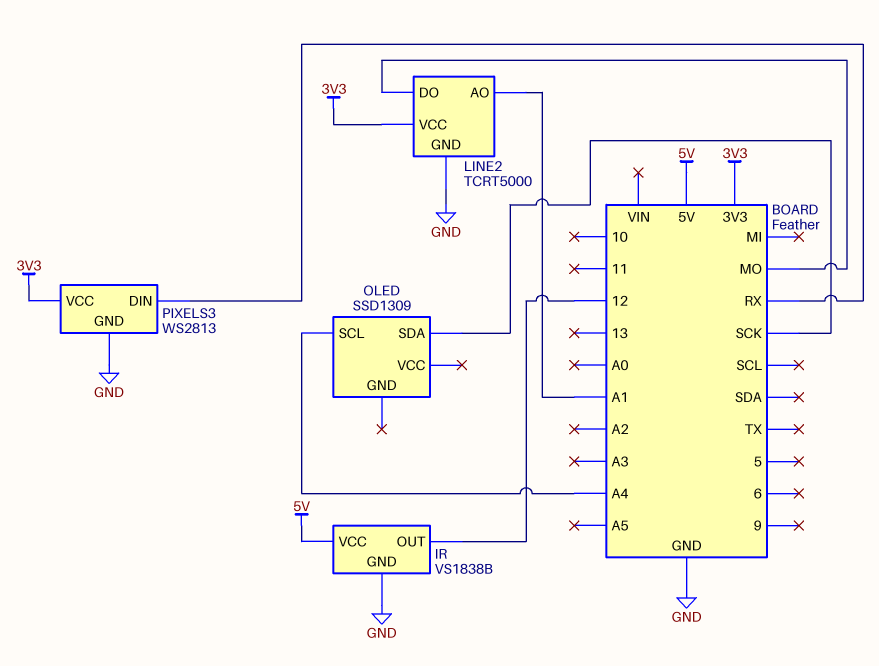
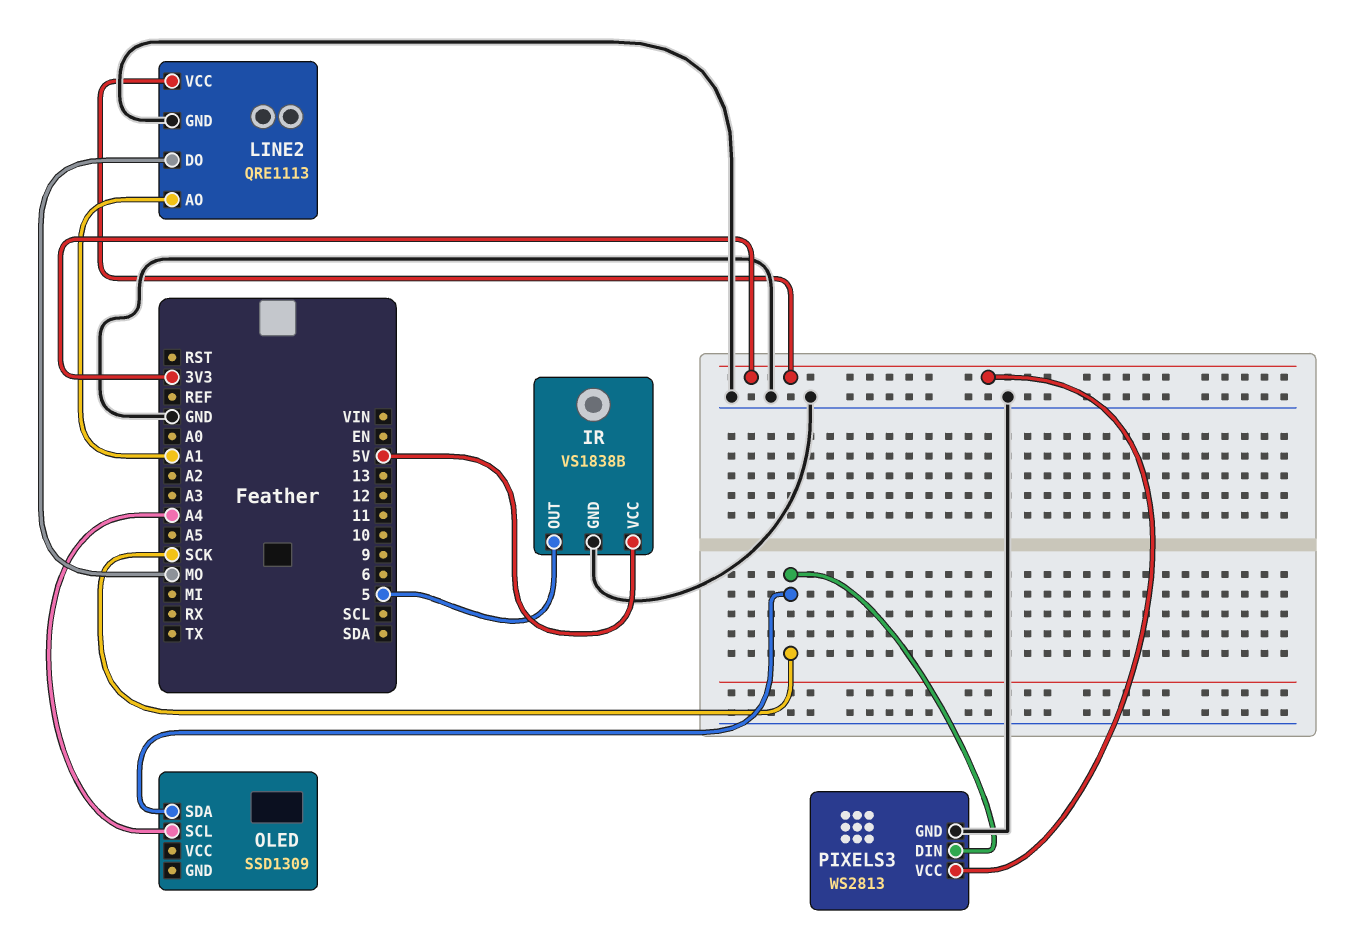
IR pin OUT: 12 -> 5
LINE2: TCRT5000 -> QRE1113
PIXELS3 pin DIN: RX -> SCK

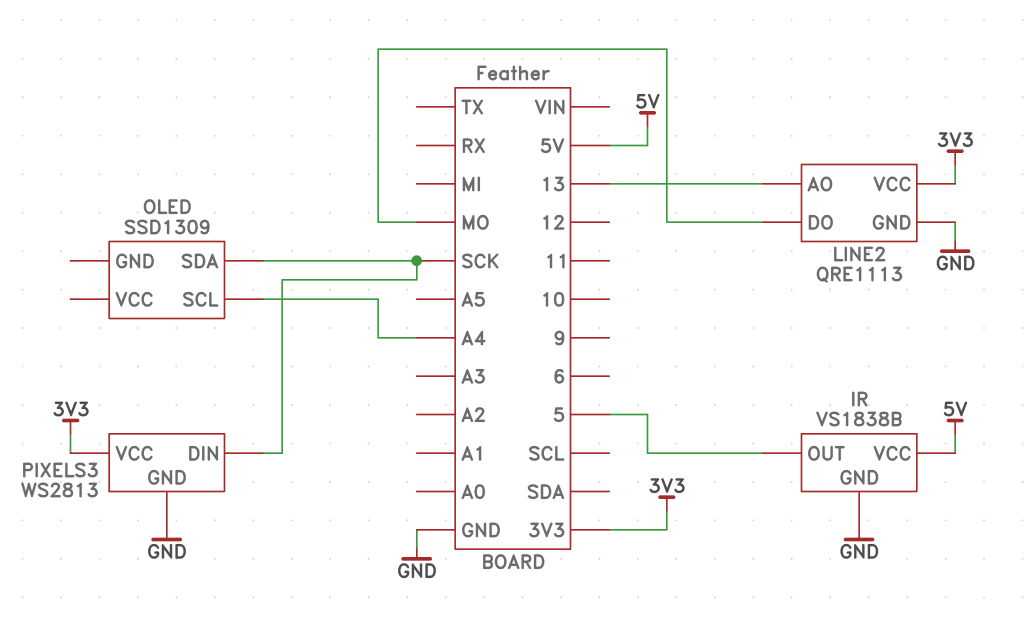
LINE2 pin AO: A1 -> 13

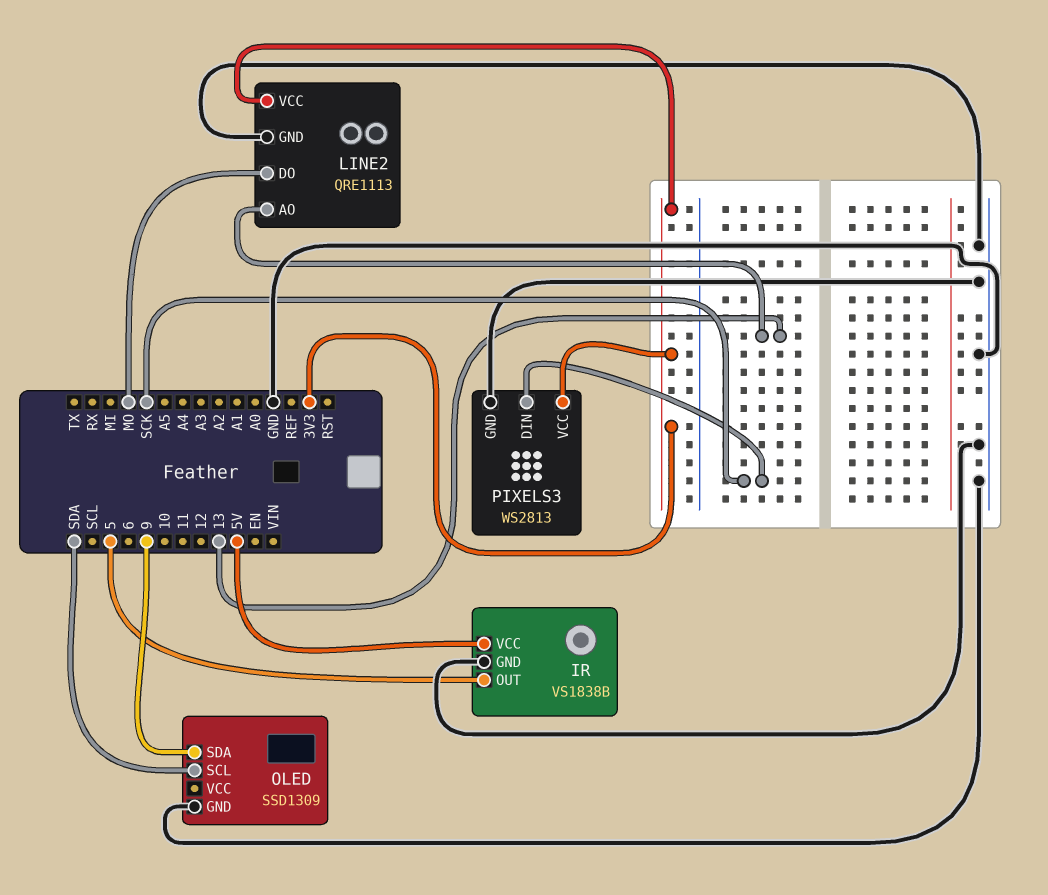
OLED pin GND: none -> GND
OLED pin SCL: A4 -> SDA
OLED pin SDA: SCK -> 9

